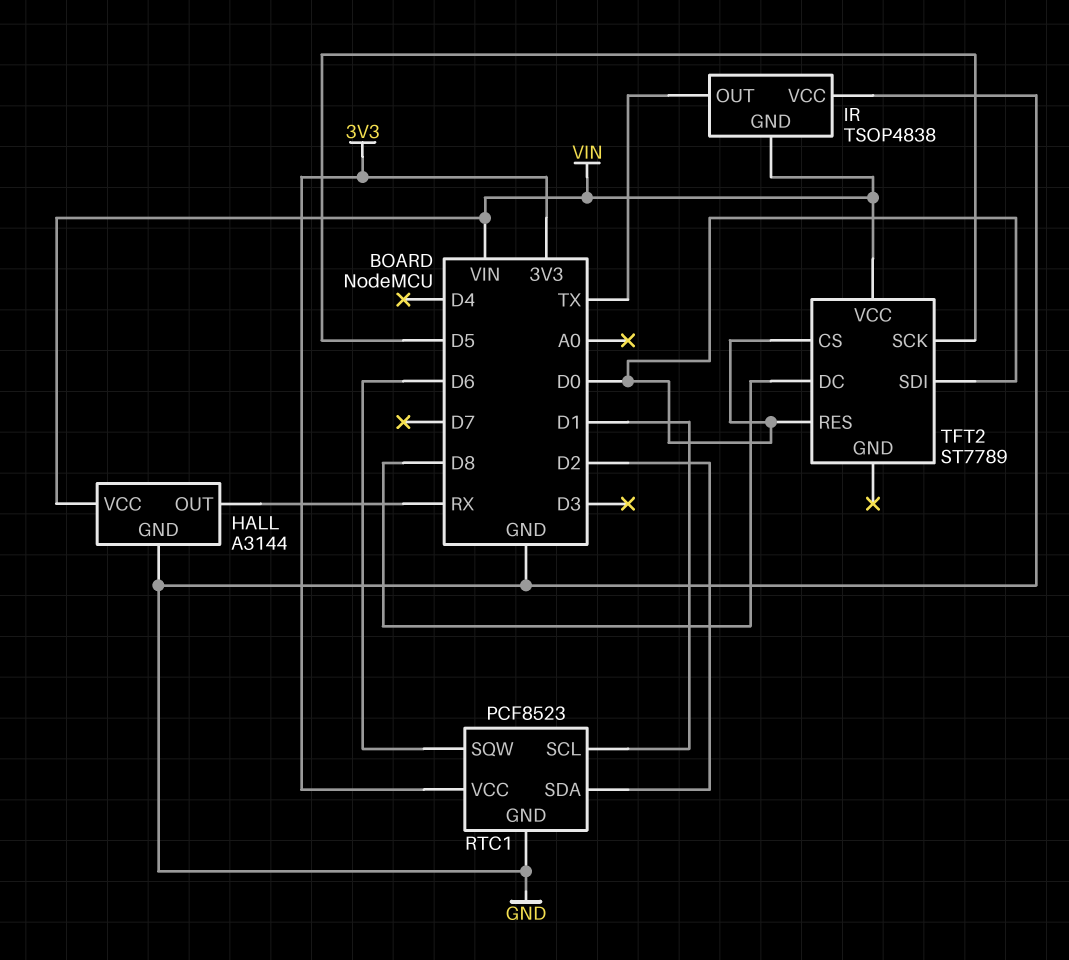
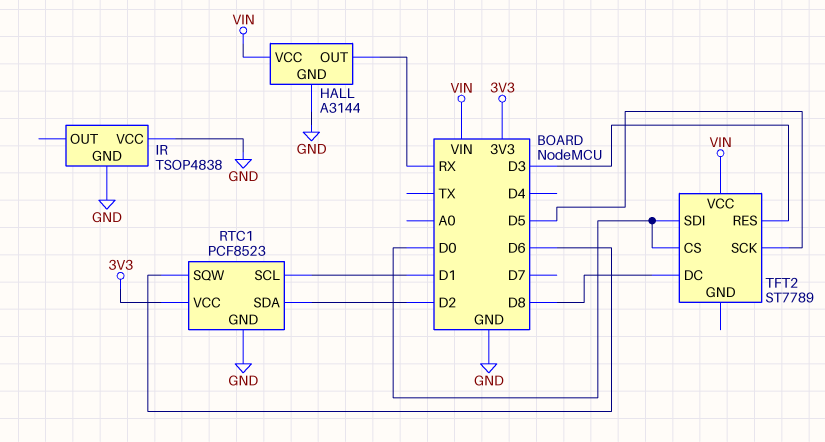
IR pin GND: VIN -> GND
IR pin OUT: TX -> none
TFT2 pin RES: D0 -> D3

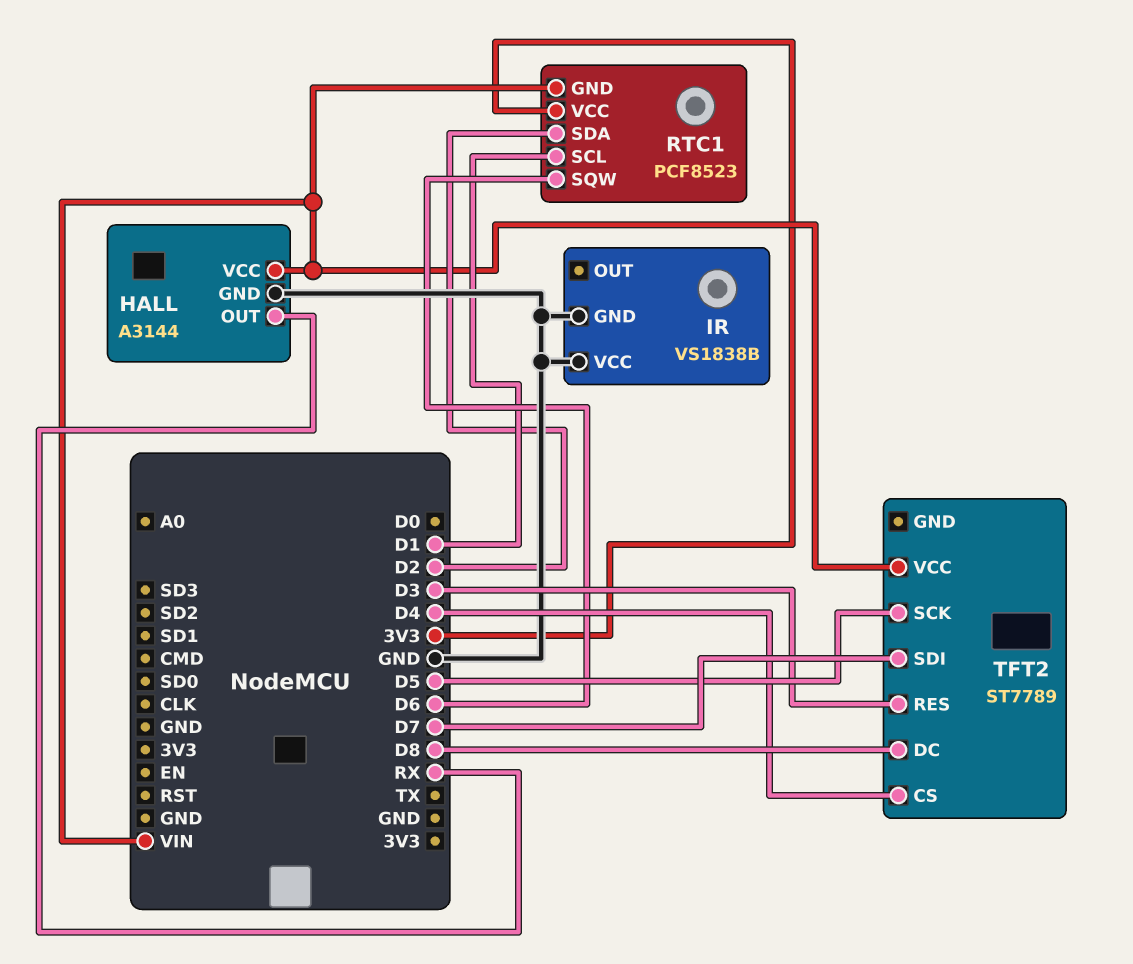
IR: TSOP4838 -> VS1838B
RTC1 pin GND: GND -> VIN
TFT2 pin CS: D0 -> D4
TFT2 pin SDI: D0 -> D7

